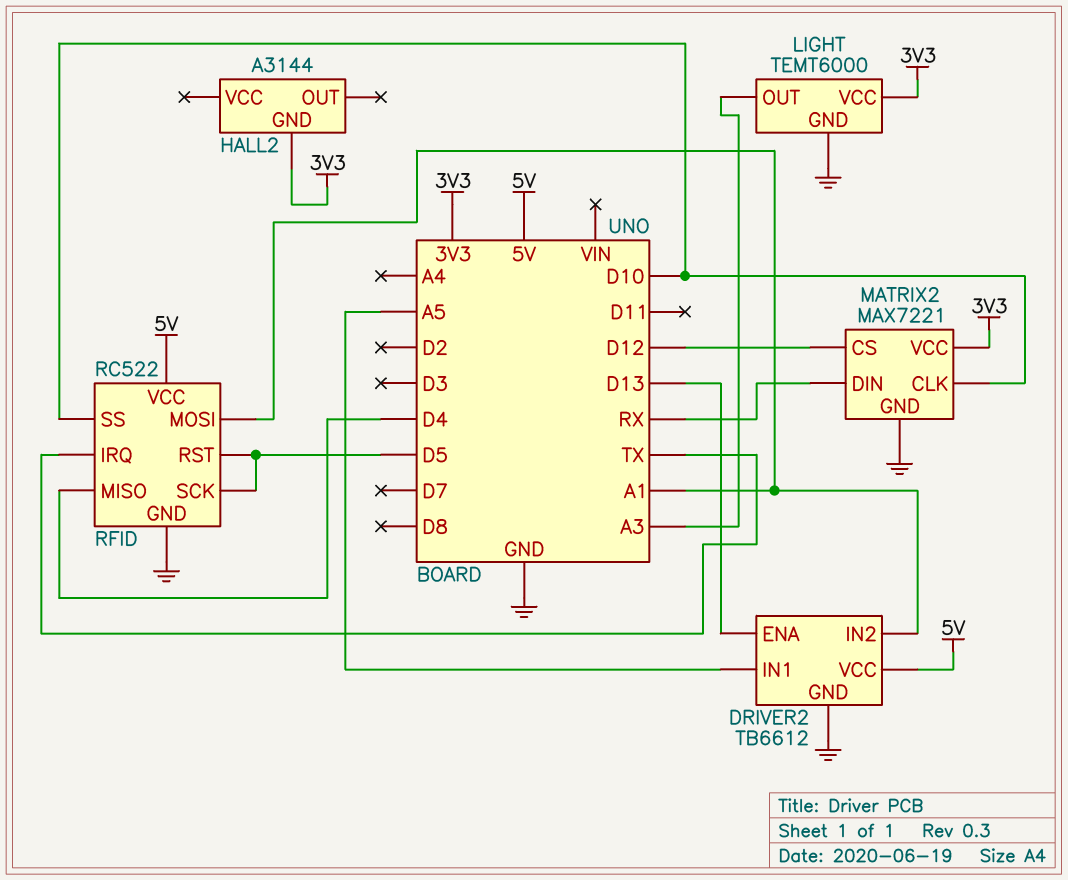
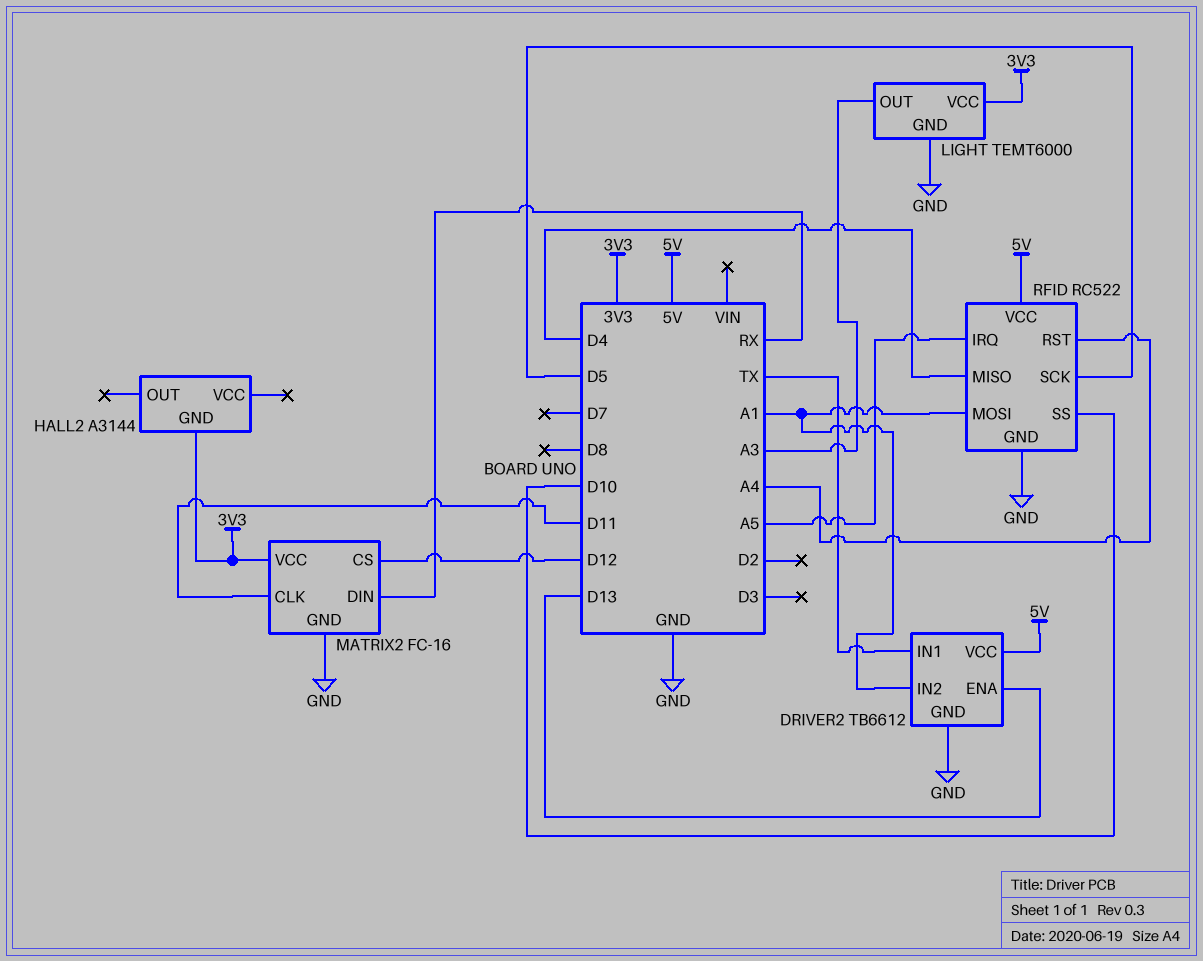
DRIVER2 pin IN1: A5 -> TX
MATRIX2: MAX7221 -> FC-16
MATRIX2 pin CLK: D10 -> D11
RFID pin IRQ: TX -> A5
RFID pin RST: D5 -> A4

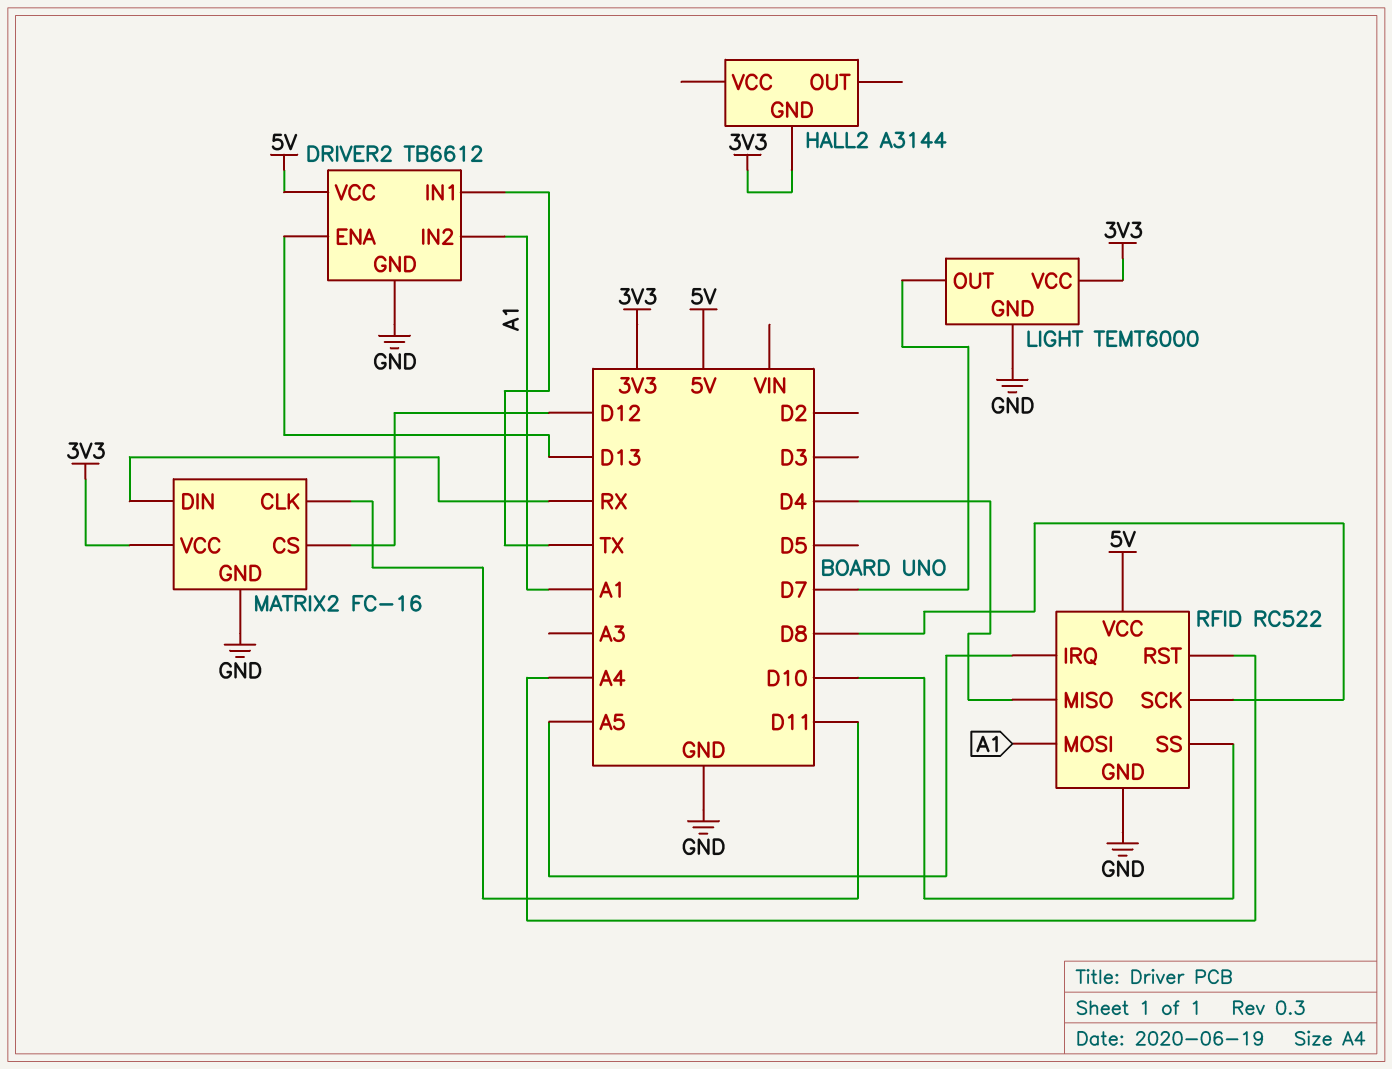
LIGHT pin OUT: A3 -> D7
RFID pin SCK: D5 -> D8

